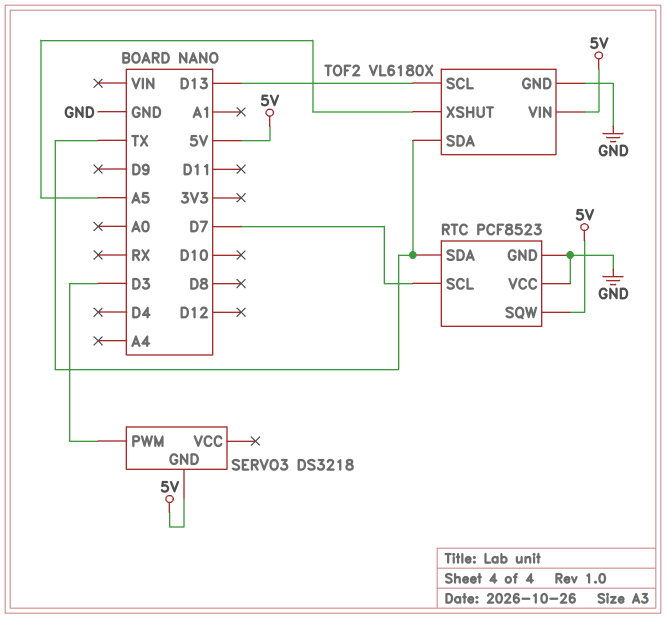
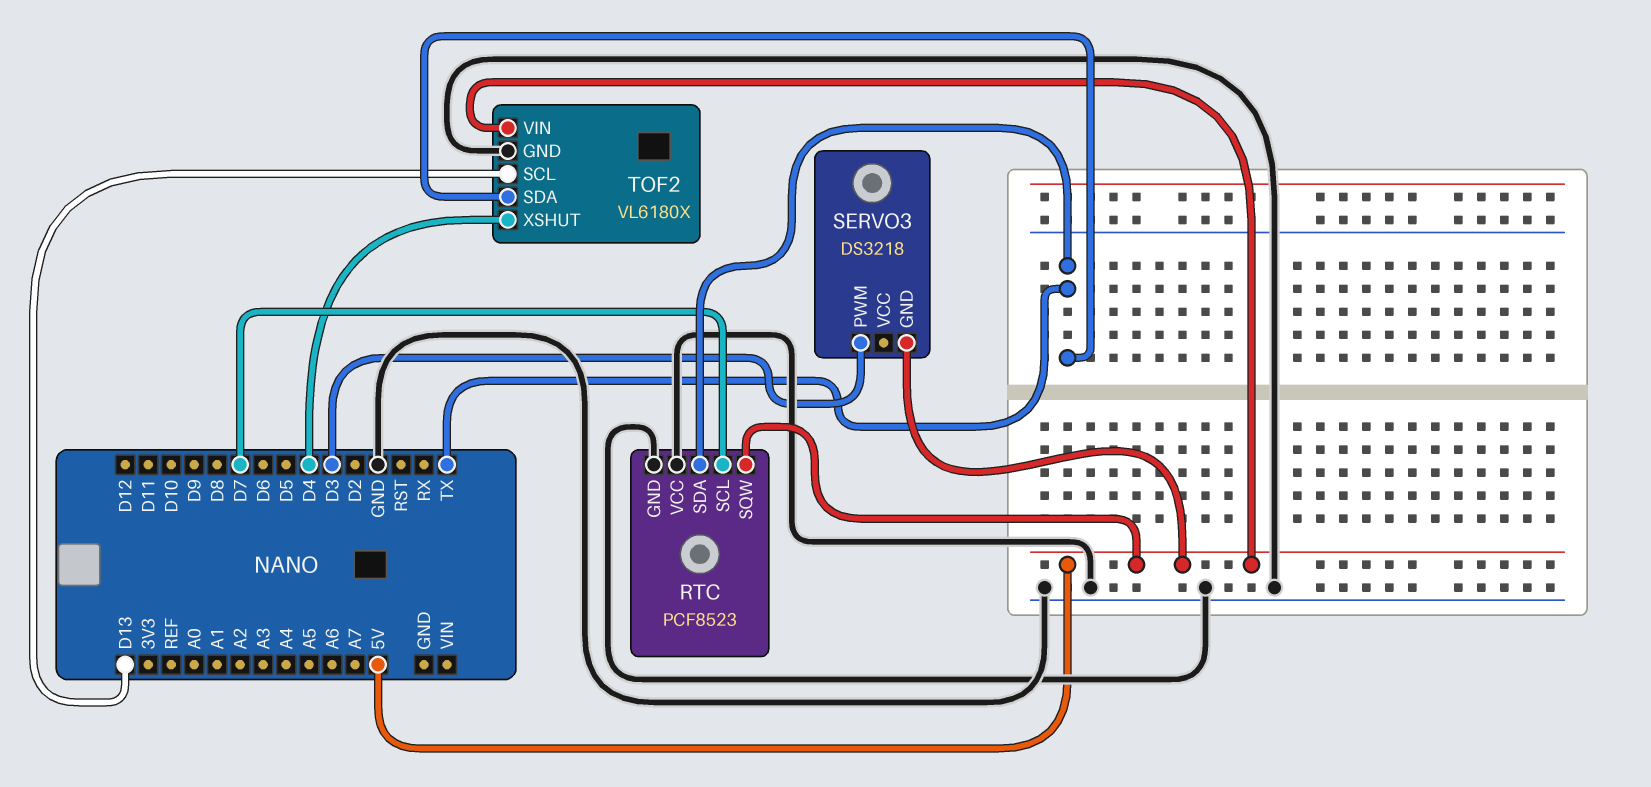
TOF2 pin XSHUT: A5 -> D4

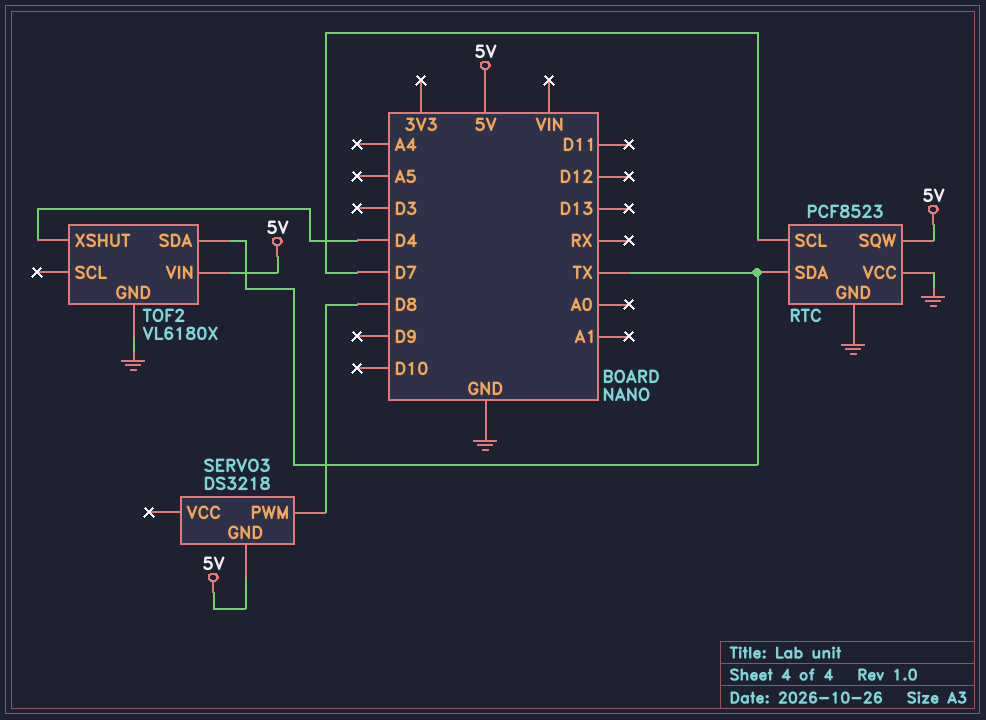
SERVO3 pin PWM: D3 -> D8
TOF2 pin SCL: D13 -> none

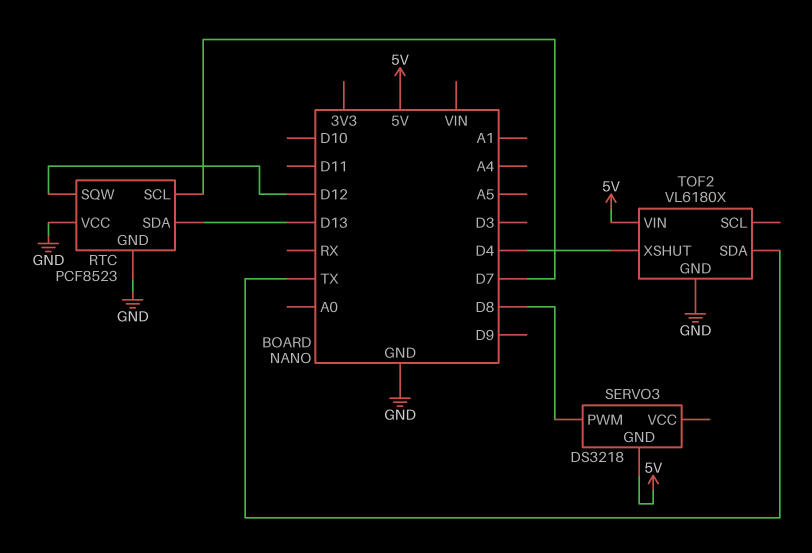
RTC pin SDA: TX -> D13
RTC pin SQW: 5V -> D12

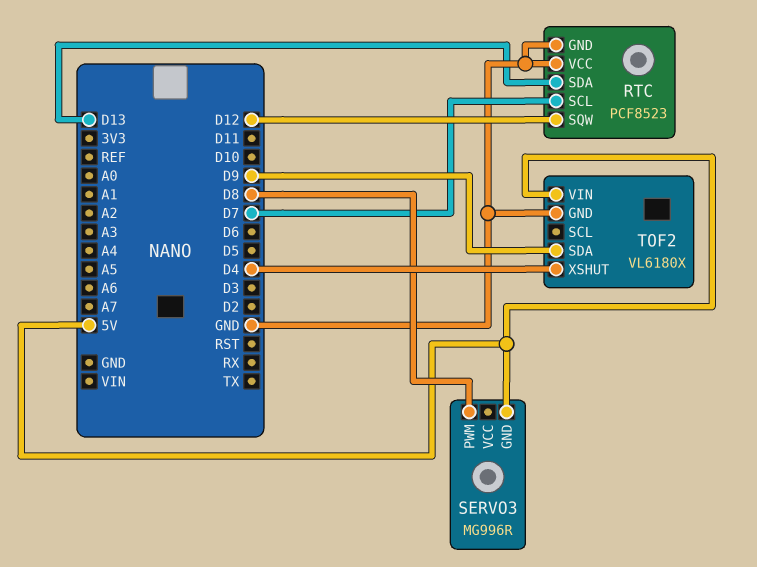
SERVO3: DS3218 -> MG996R
TOF2 pin SDA: TX -> D9

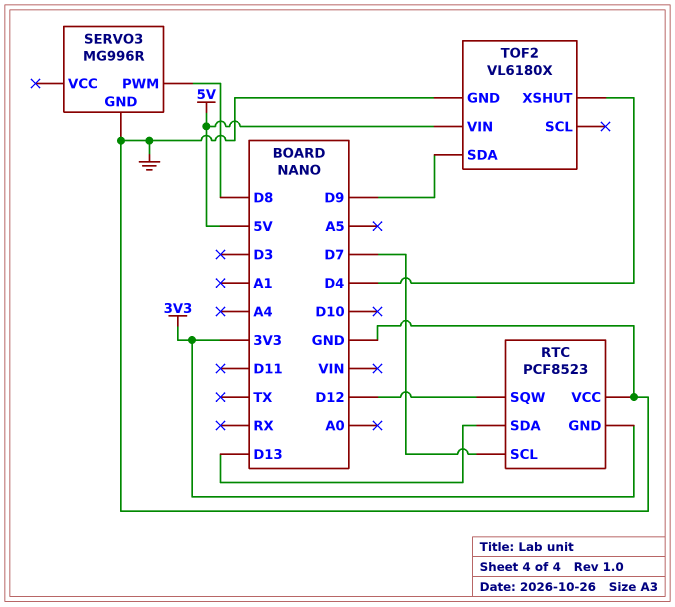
RTC pin GND: GND -> 3V3
SERVO3 pin GND: 5V -> GND

